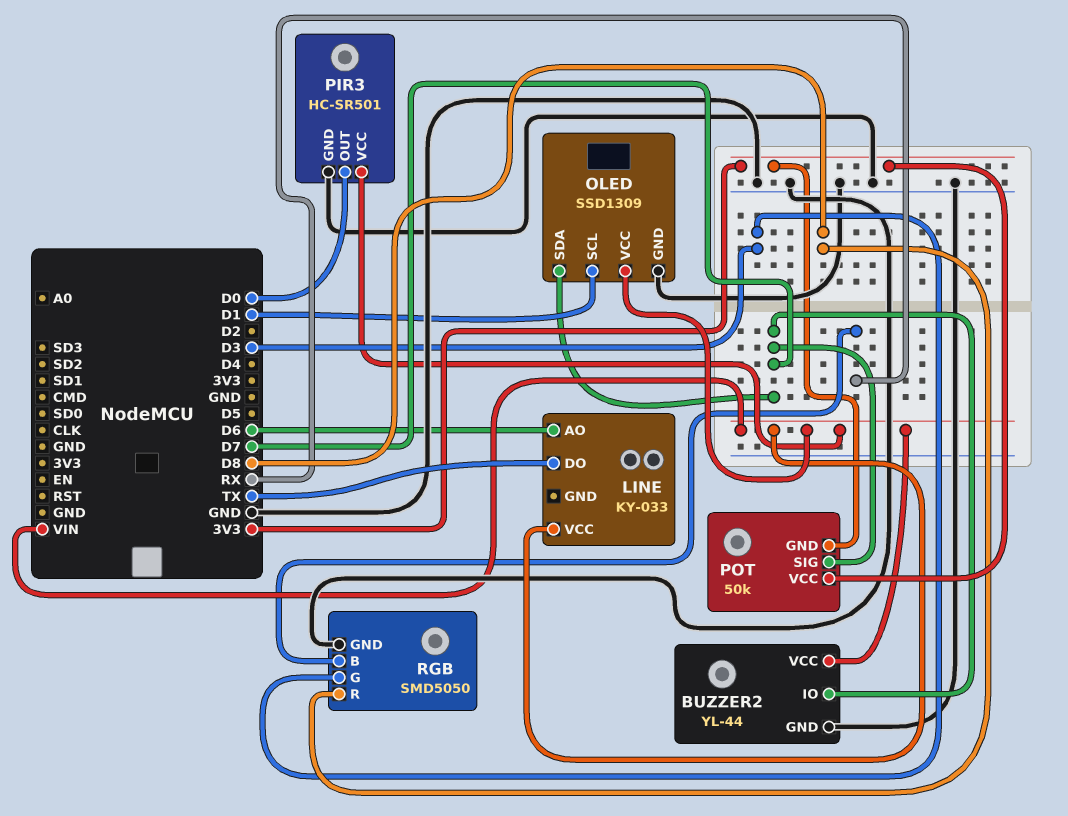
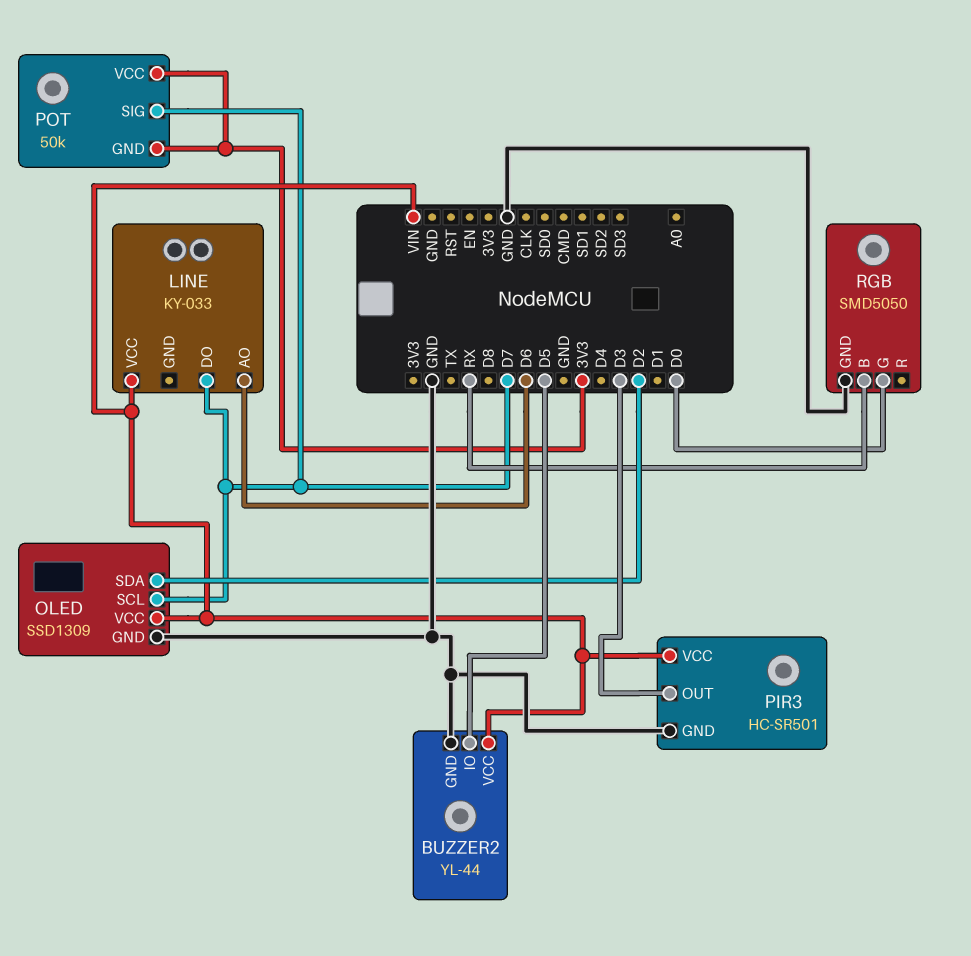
BUZZER2 pin IO: D7 -> D5
LINE pin DO: TX -> D7
OLED pin SCL: D1 -> D7
OLED pin SDA: D7 -> D2
PIR3 pin OUT: D0 -> D3
RGB pin G: D3 -> D0
RGB pin R: D8 -> none

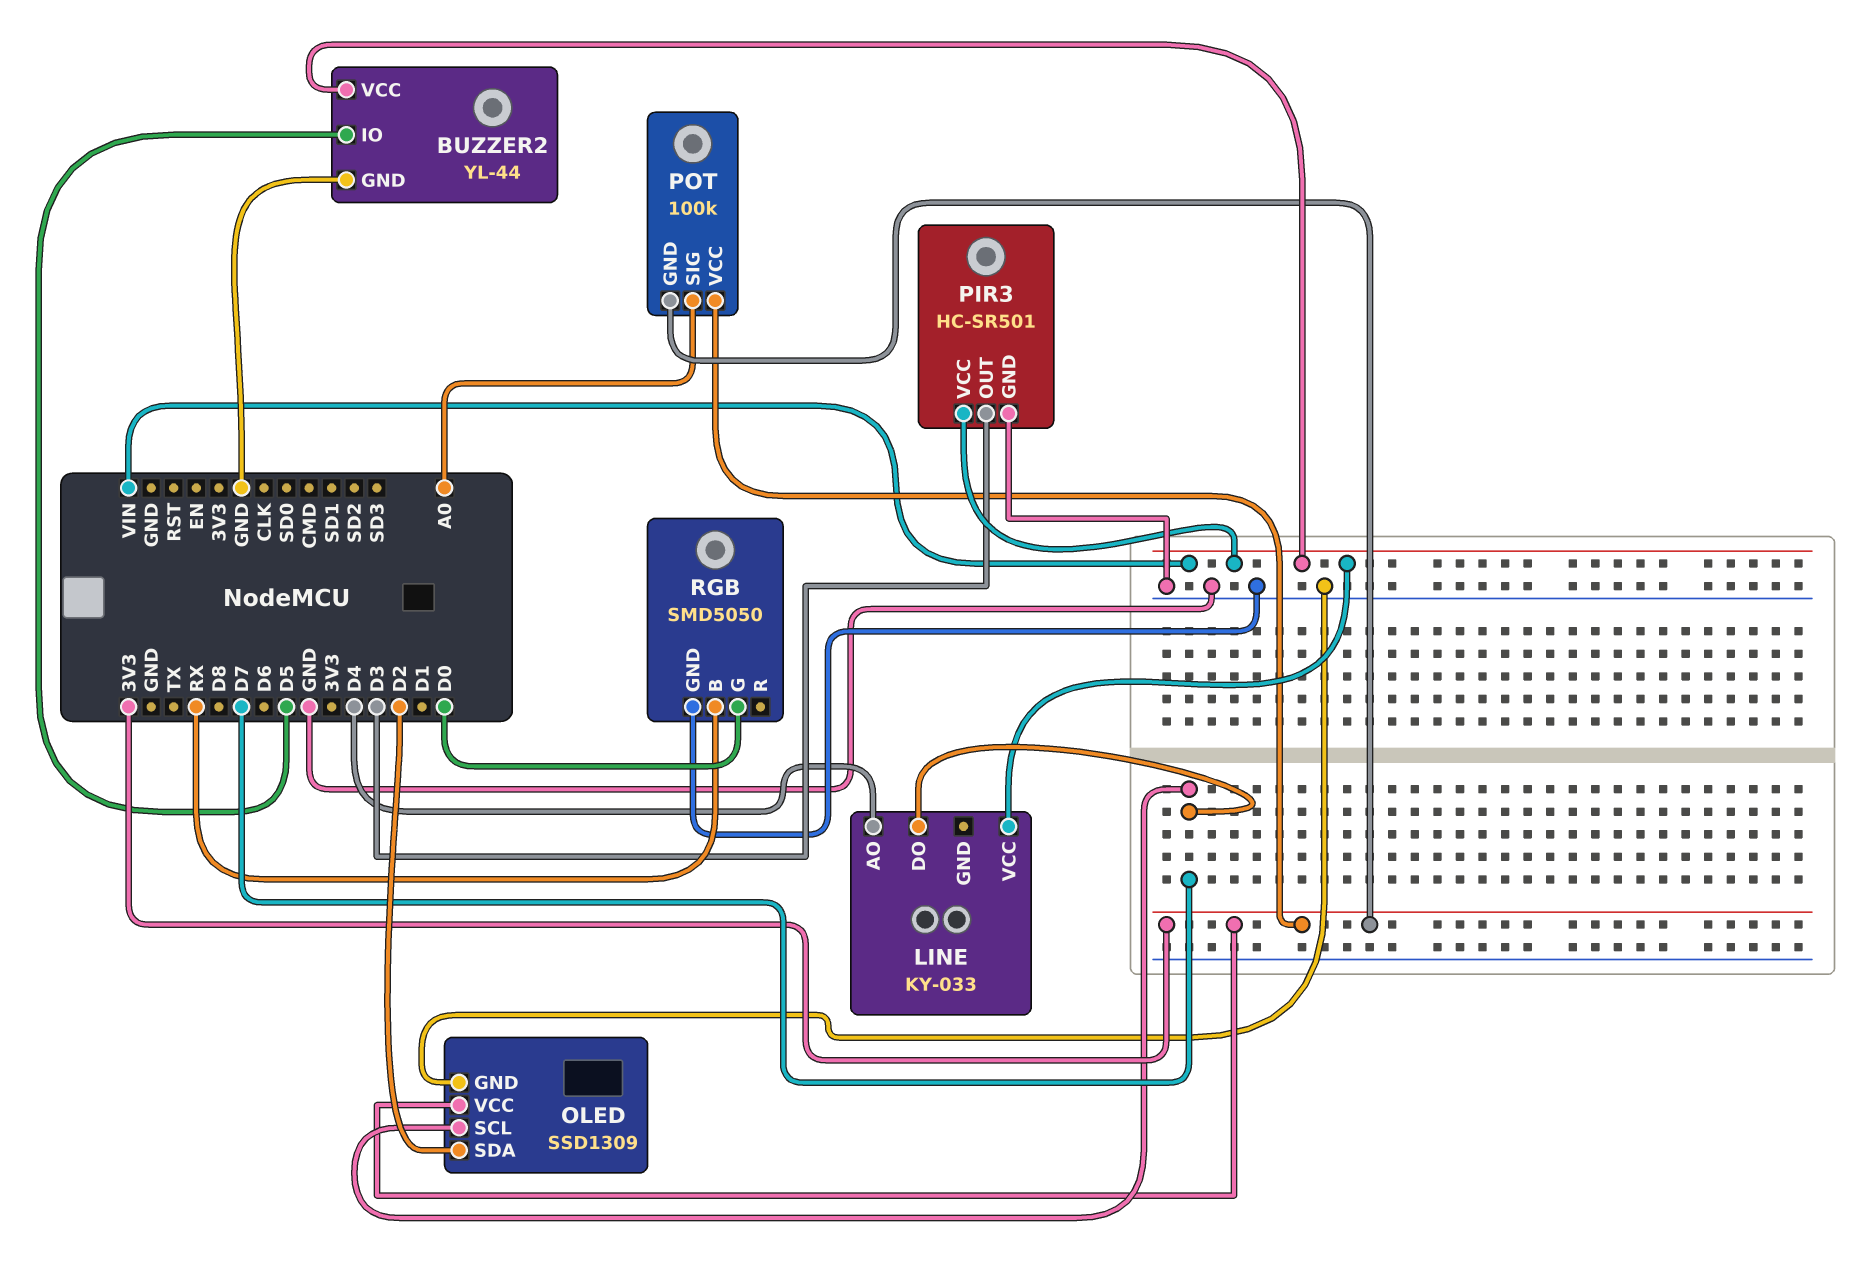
LINE pin AO: D6 -> D4
OLED pin VCC: VIN -> 3V3
POT: 50k -> 100k
POT pin SIG: D7 -> A0

